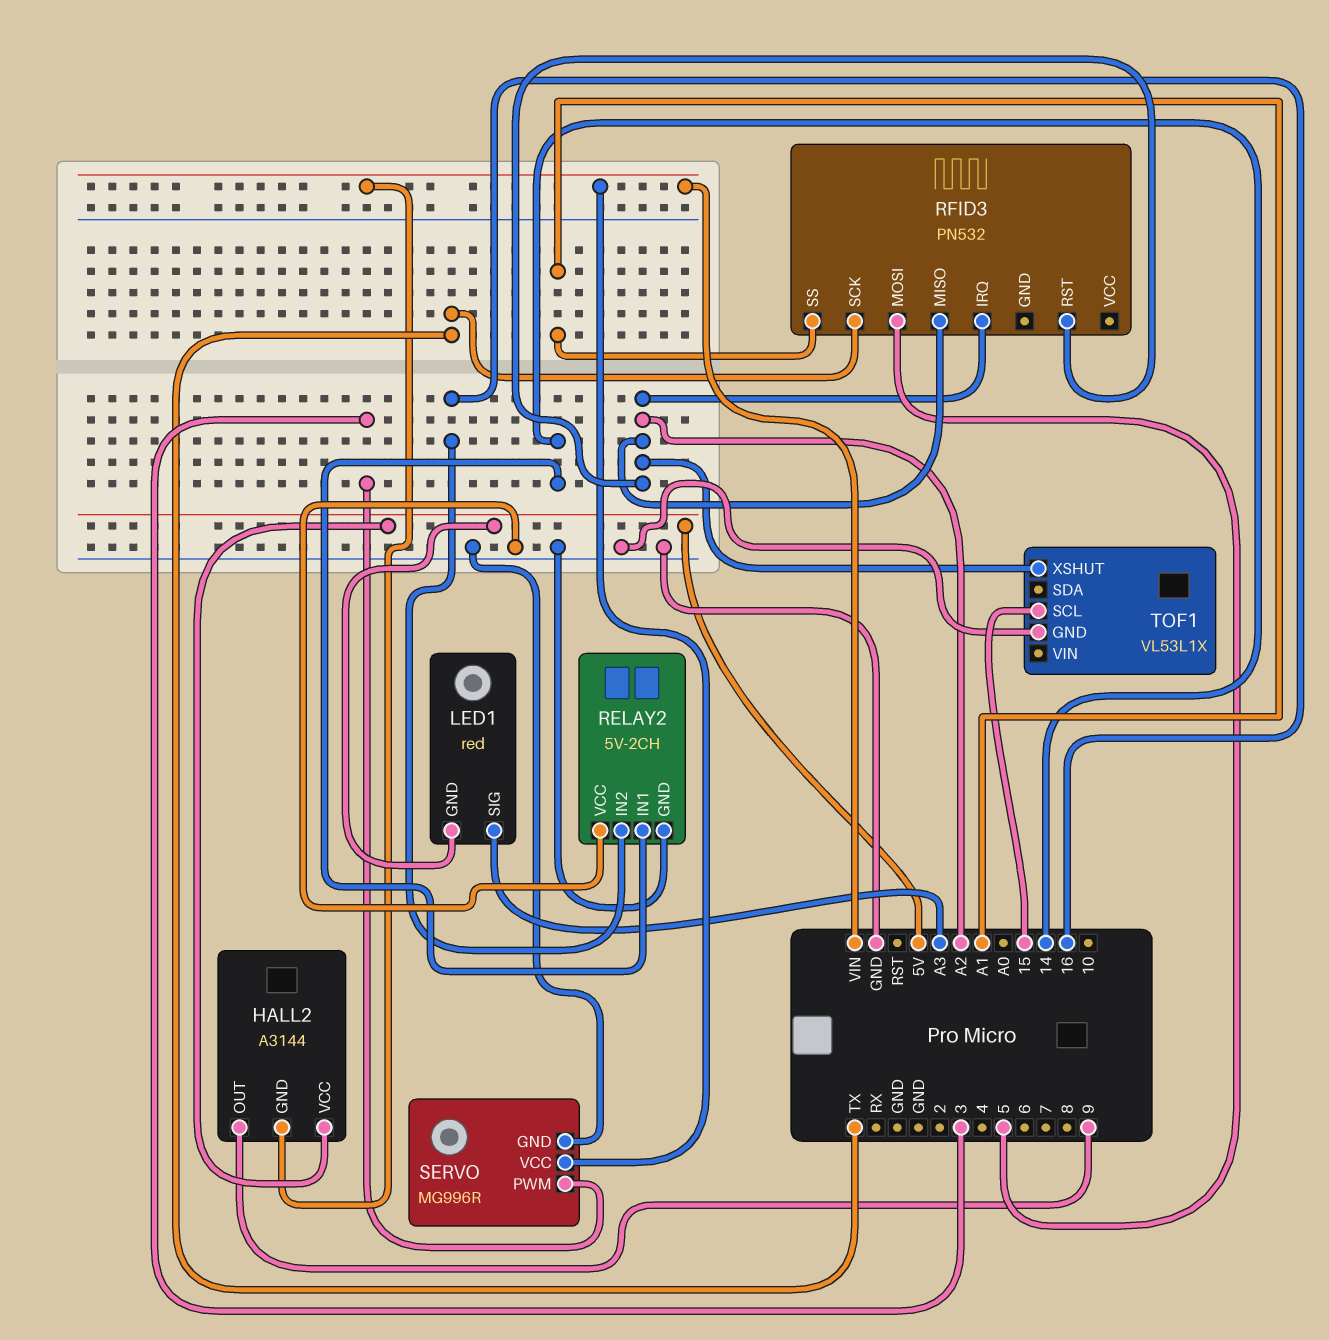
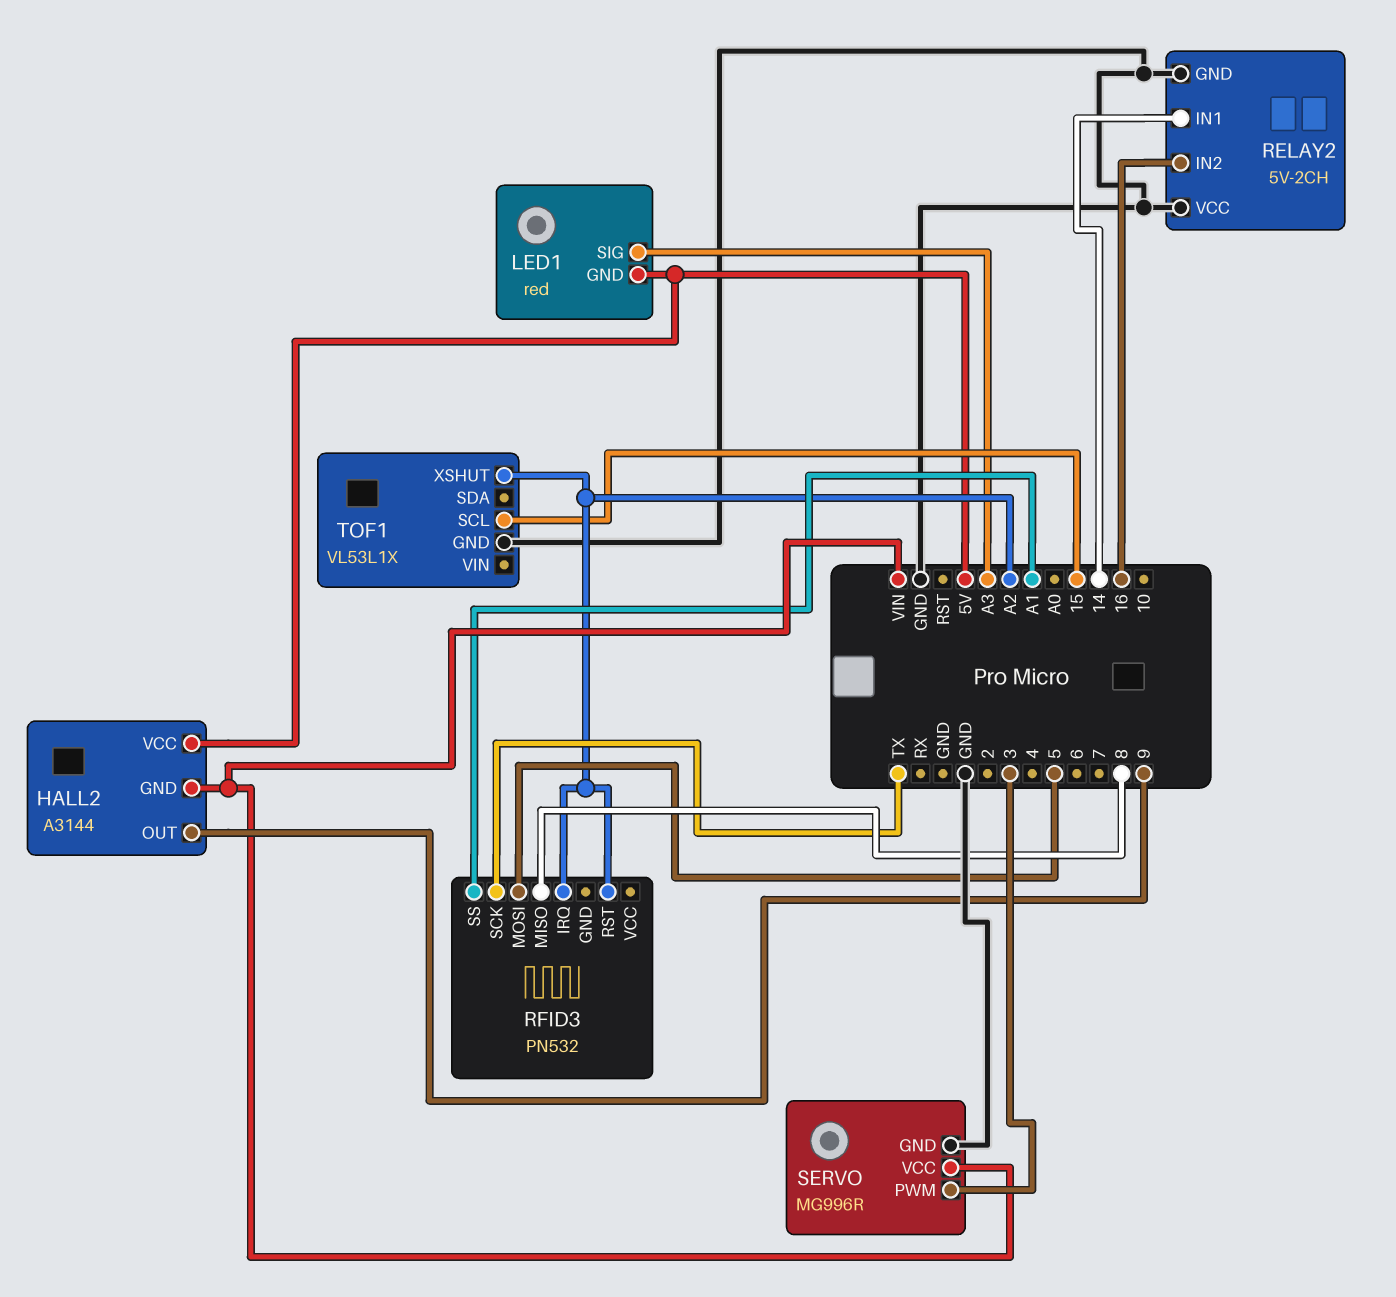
RFID3 pin MISO: A2 -> 8

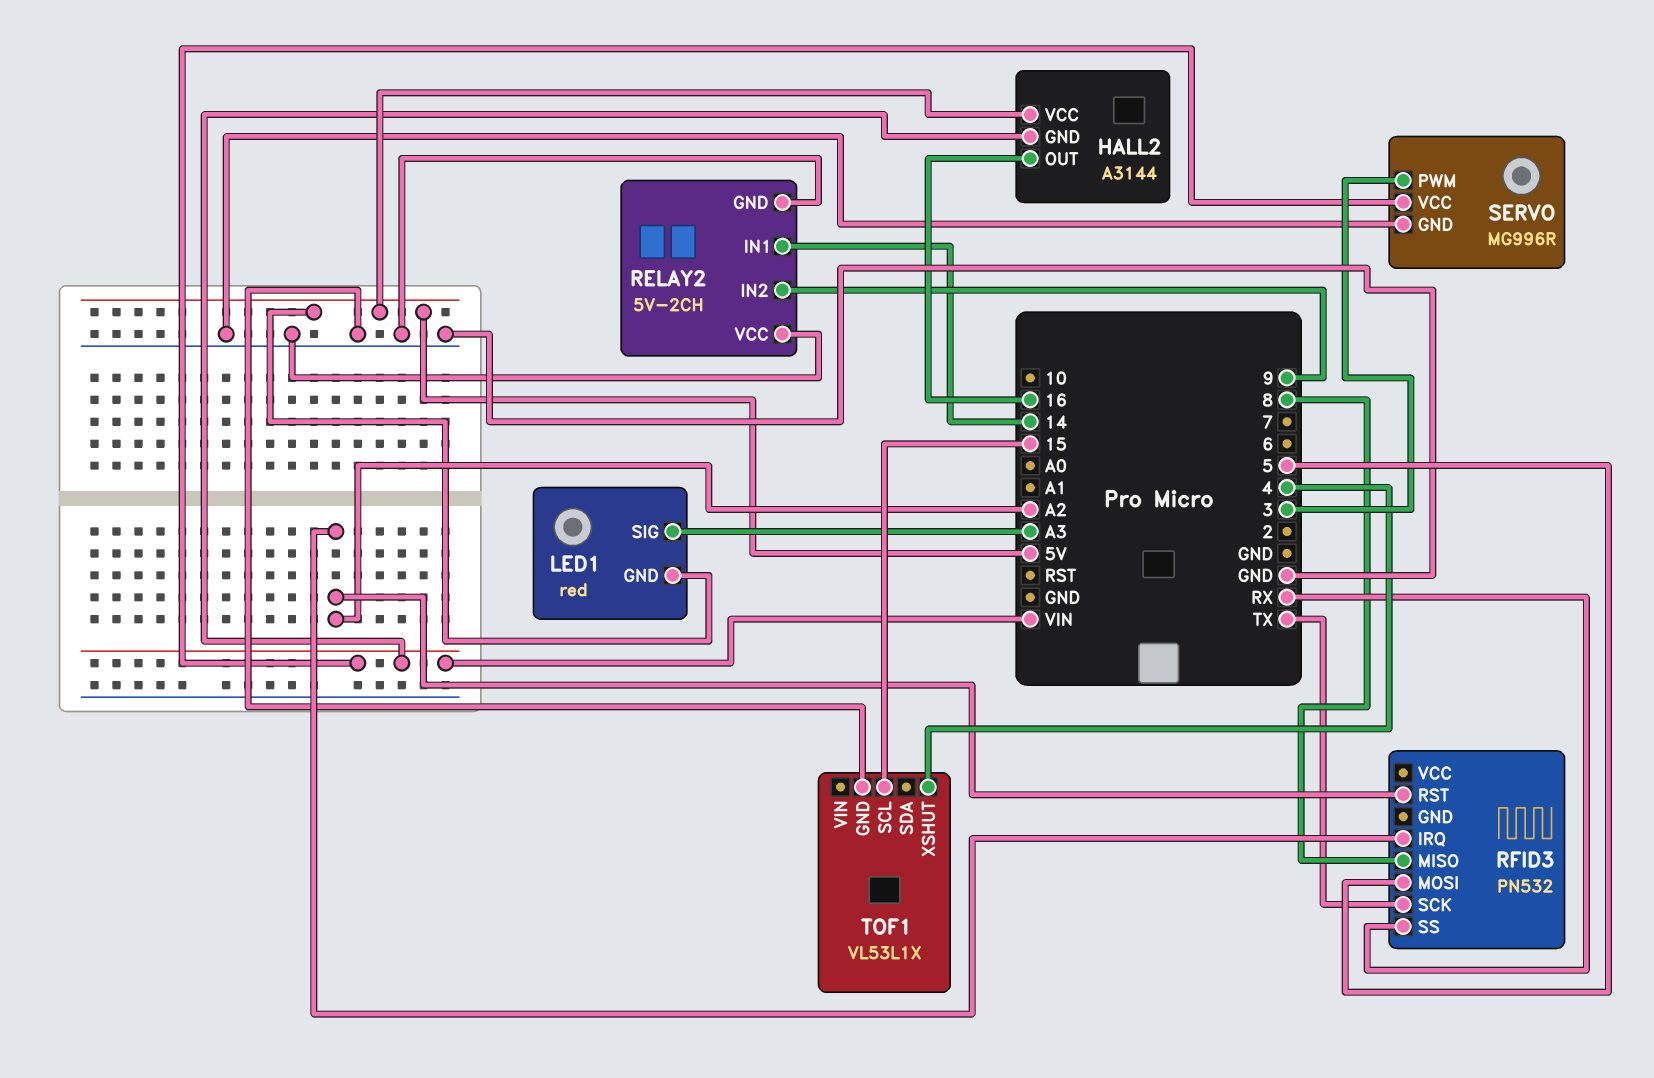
HALL2 pin OUT: 9 -> 16
RELAY2 pin IN2: 16 -> 9
RFID3 pin SS: A1 -> RX
TOF1 pin XSHUT: A2 -> 4

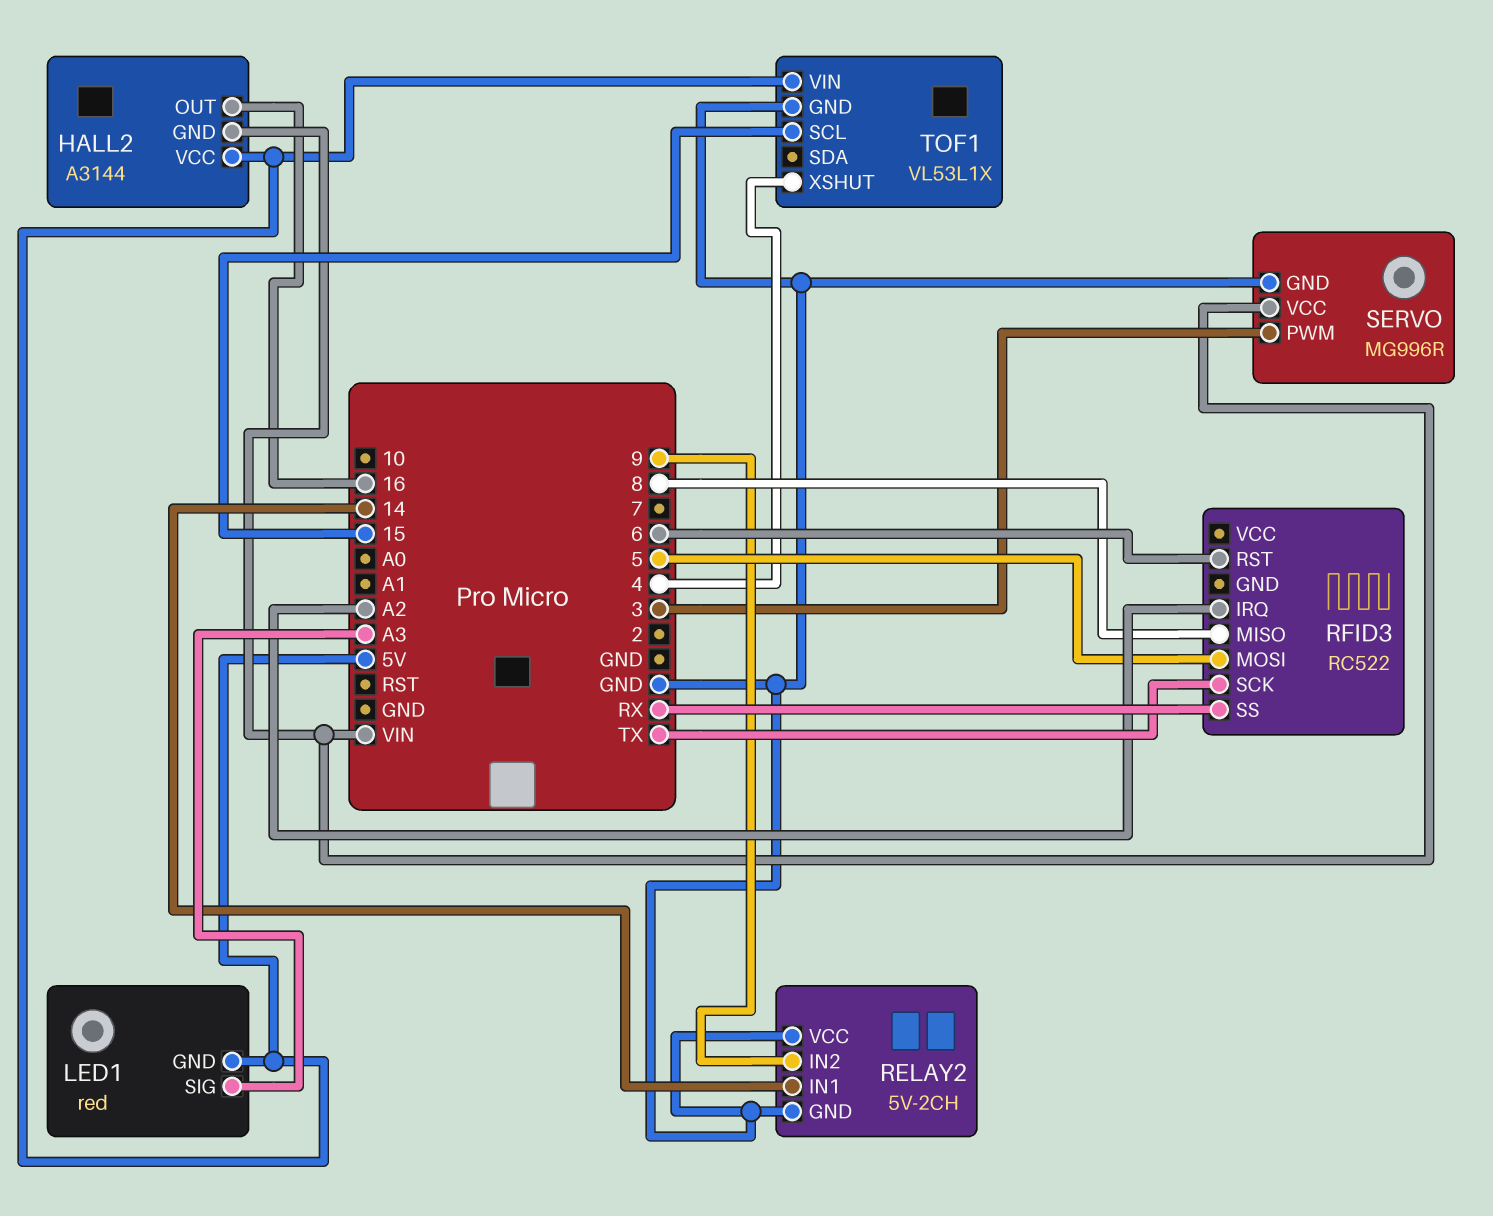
RFID3: PN532 -> RC522
RFID3 pin RST: A2 -> 6
TOF1 pin VIN: none -> 5V

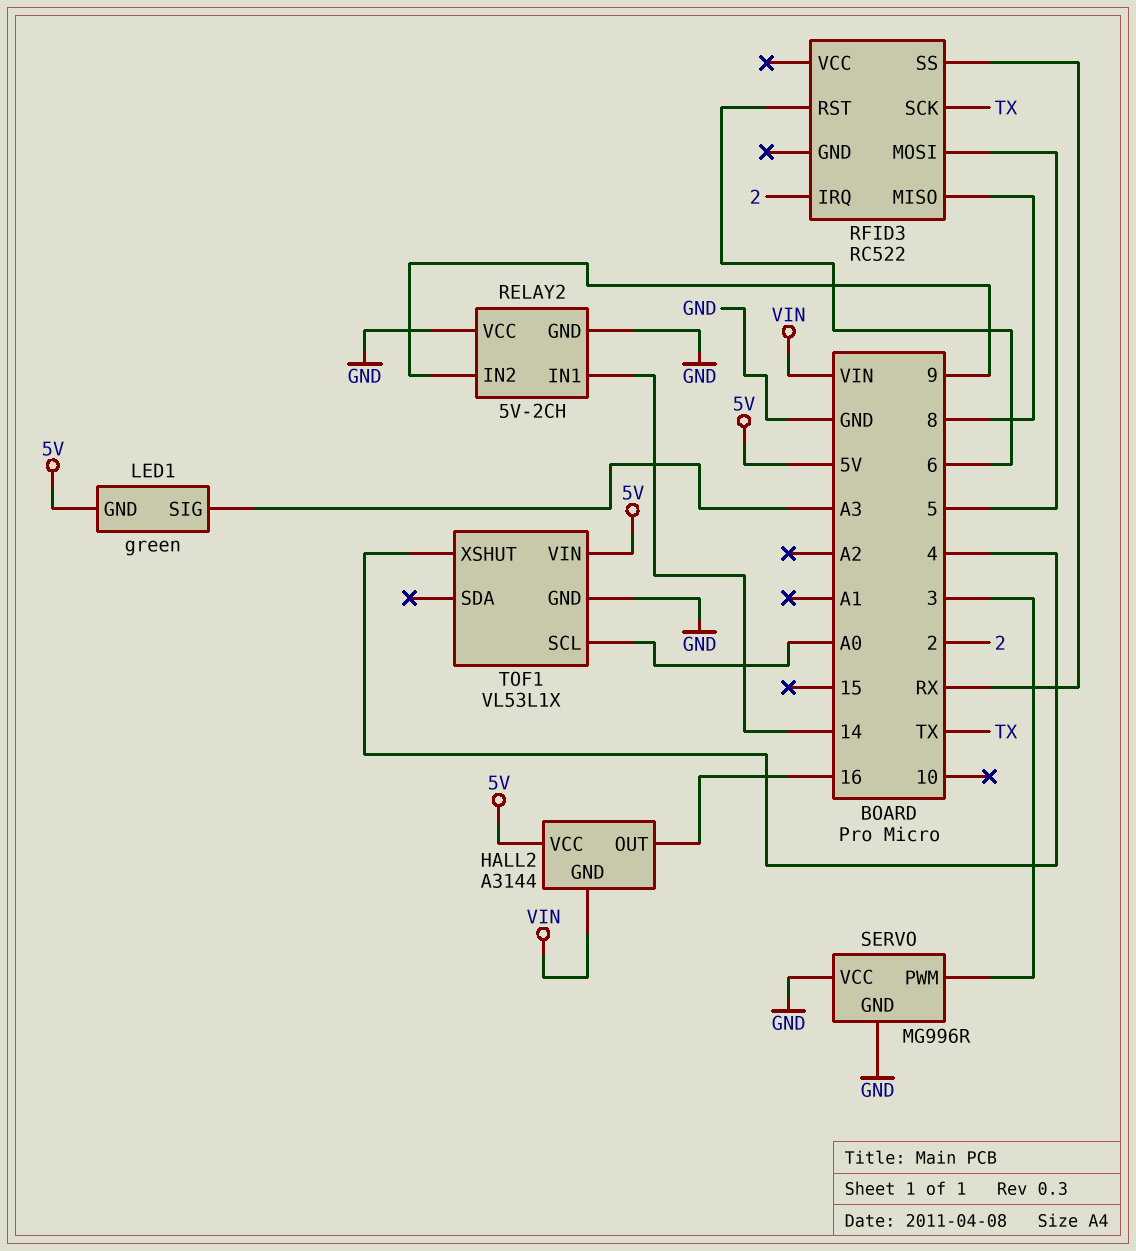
LED1: red -> green
RFID3 pin IRQ: A2 -> 2
SERVO pin VCC: VIN -> GND
TOF1 pin SCL: 15 -> A0

